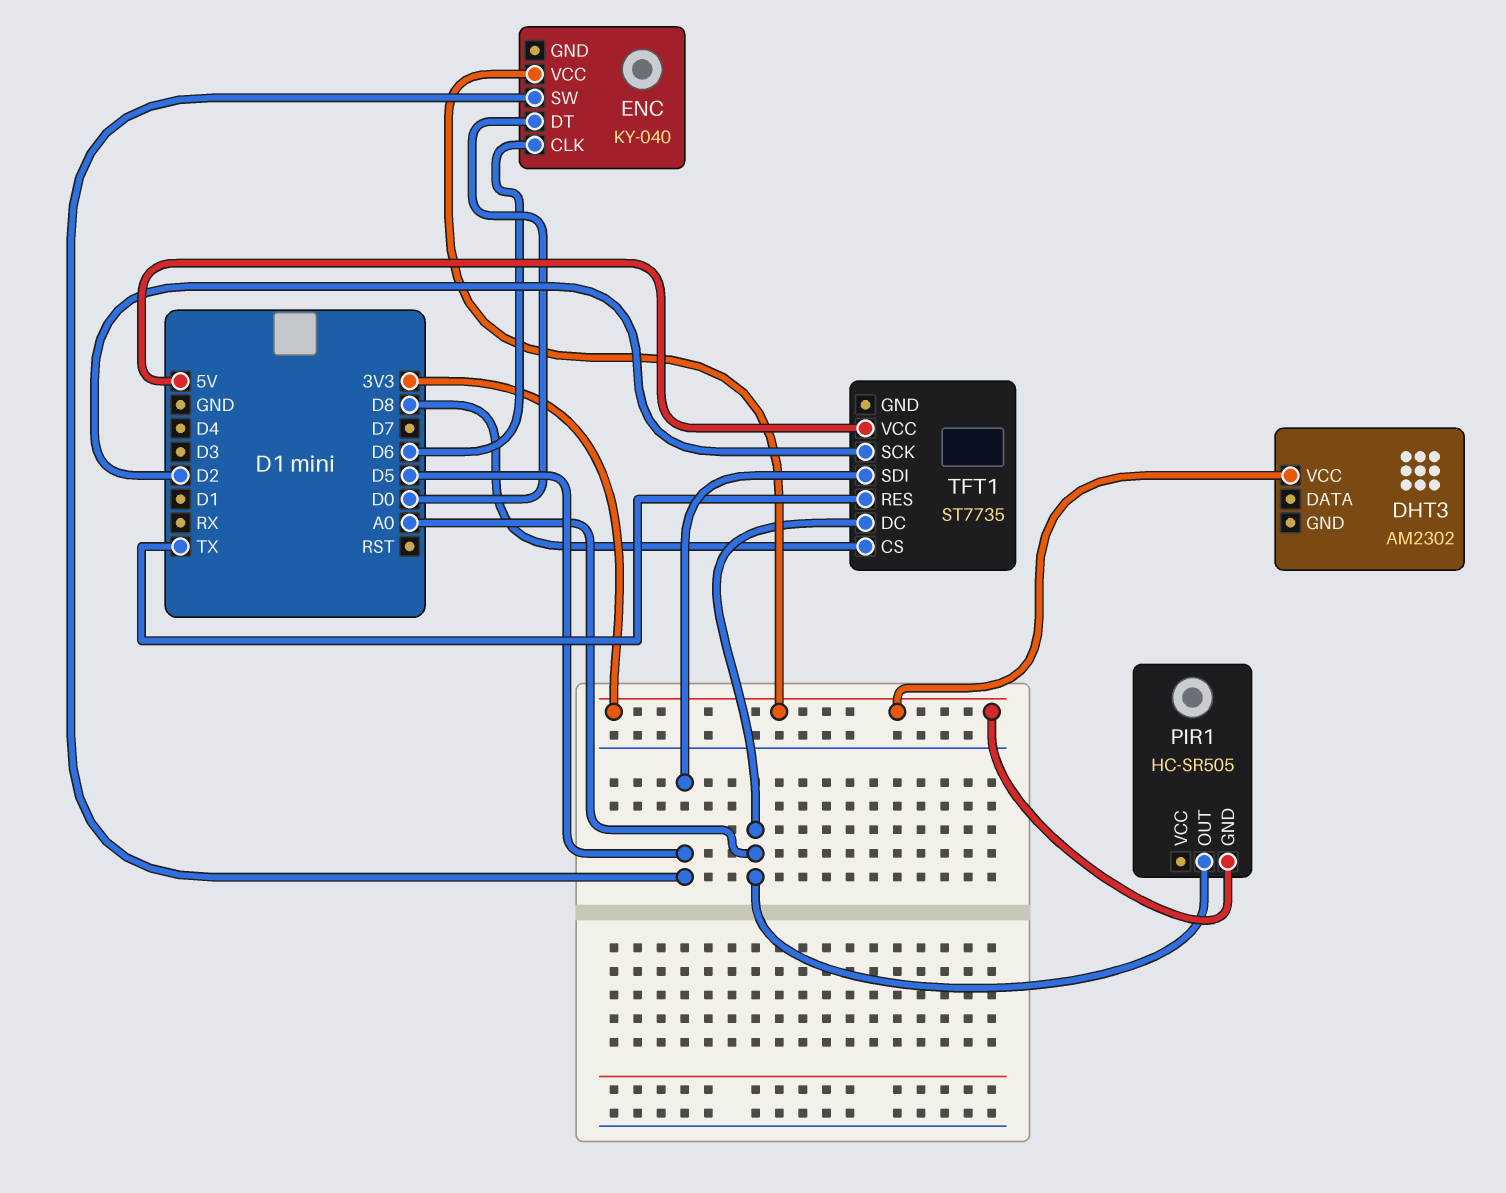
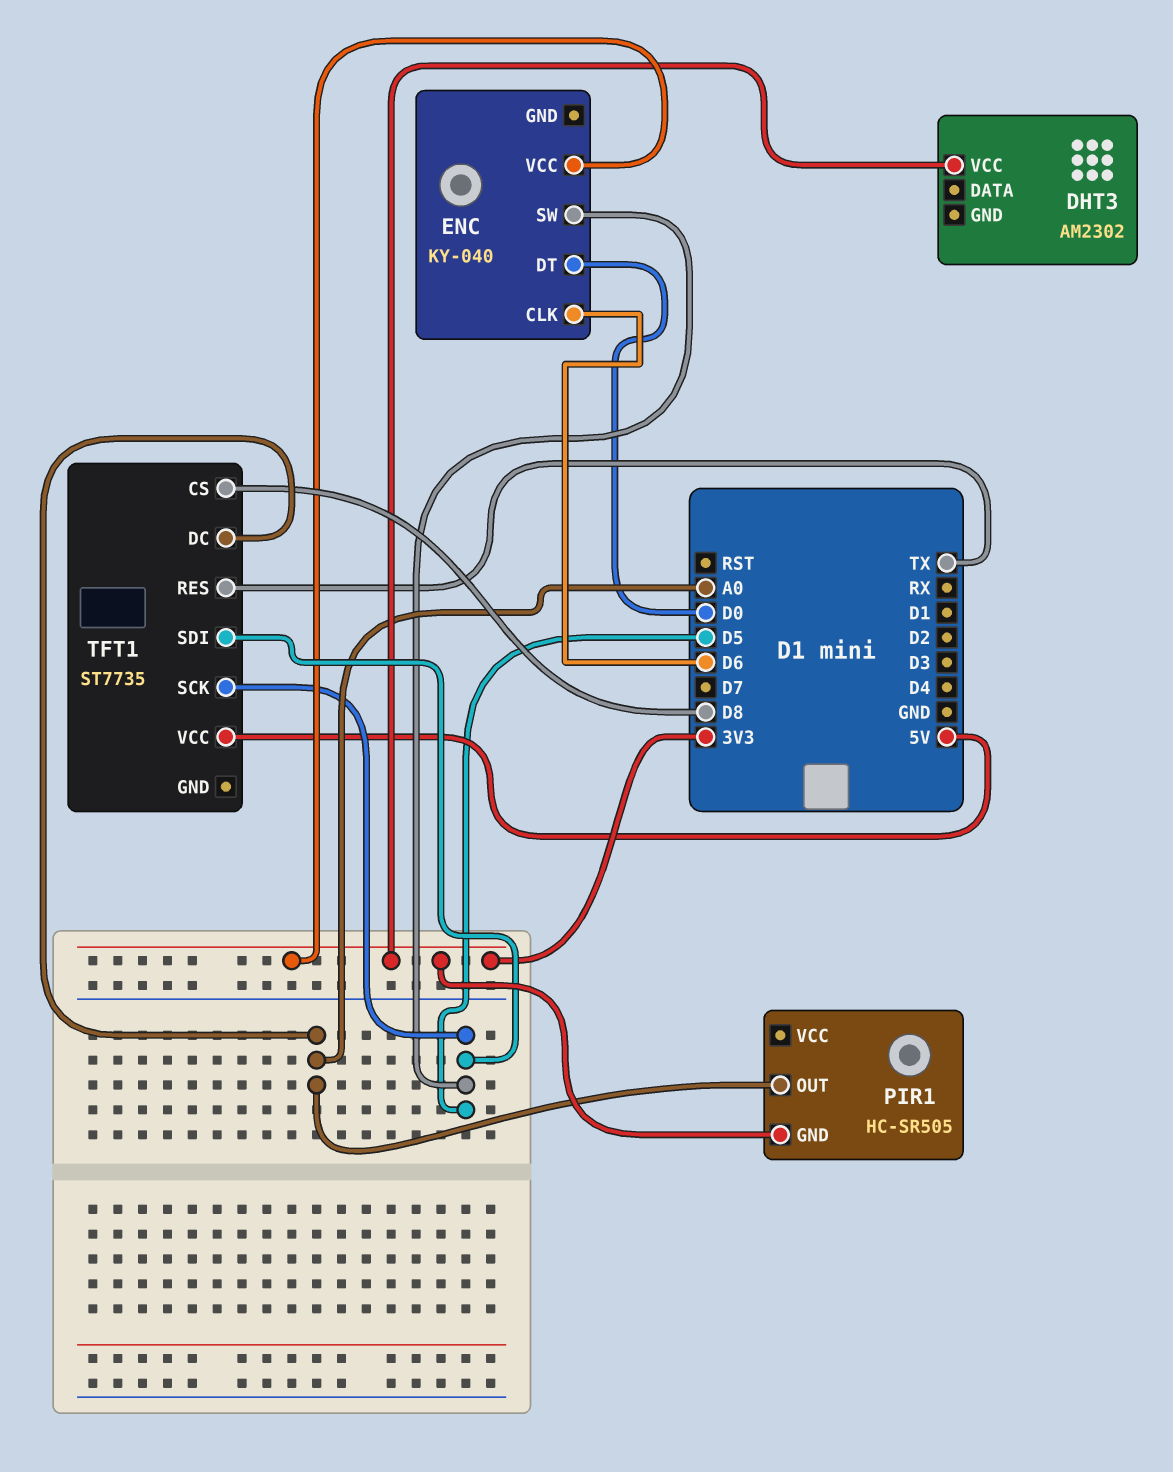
TFT1 pin SCK: D2 -> D5

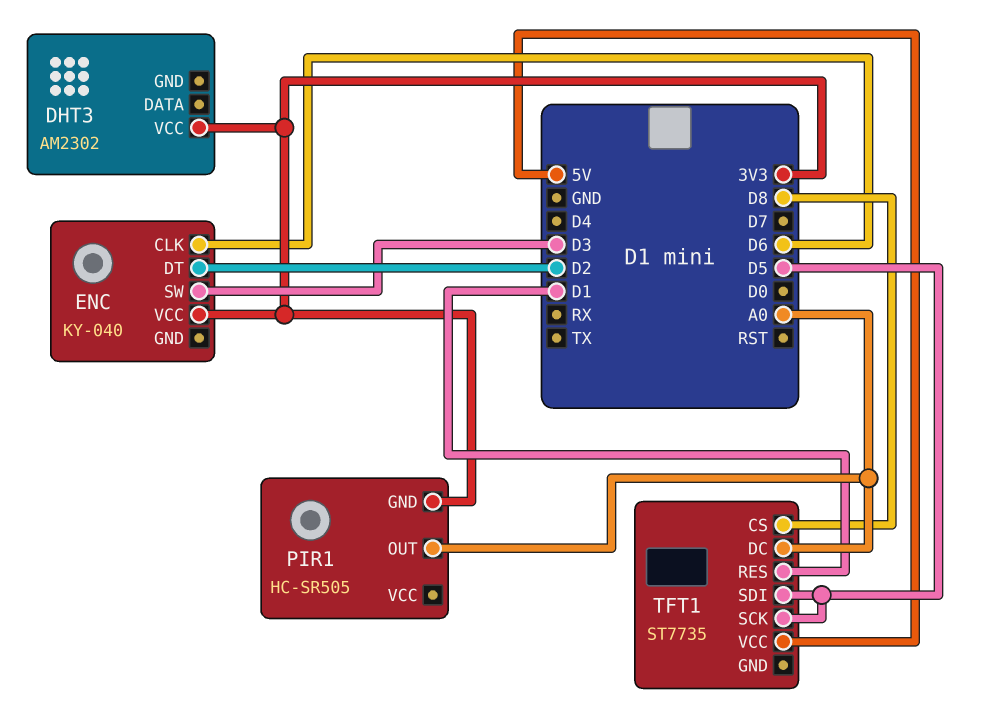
ENC pin DT: D0 -> D2
ENC pin SW: D5 -> D3
TFT1 pin RES: TX -> D1

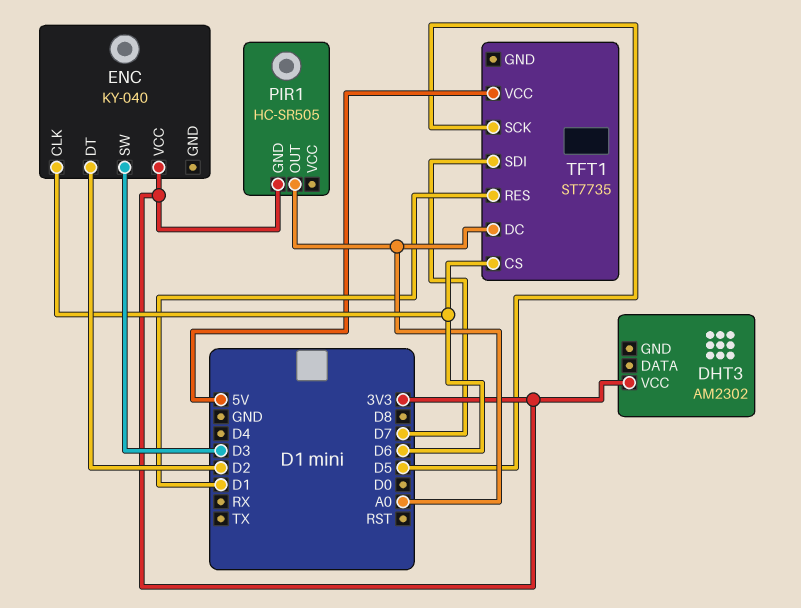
TFT1 pin CS: D8 -> D6
TFT1 pin SDI: D5 -> D7

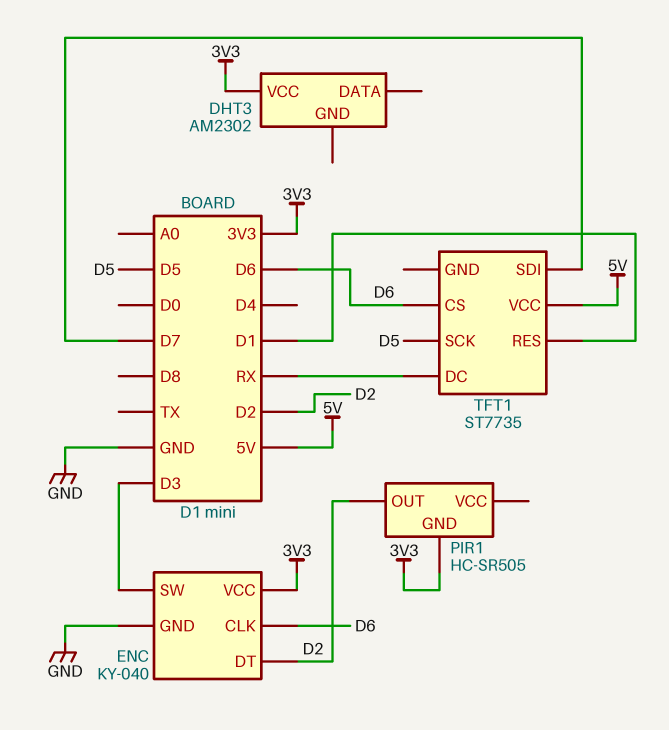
ENC pin GND: none -> GND
PIR1 pin OUT: A0 -> D2
TFT1 pin DC: A0 -> RX

